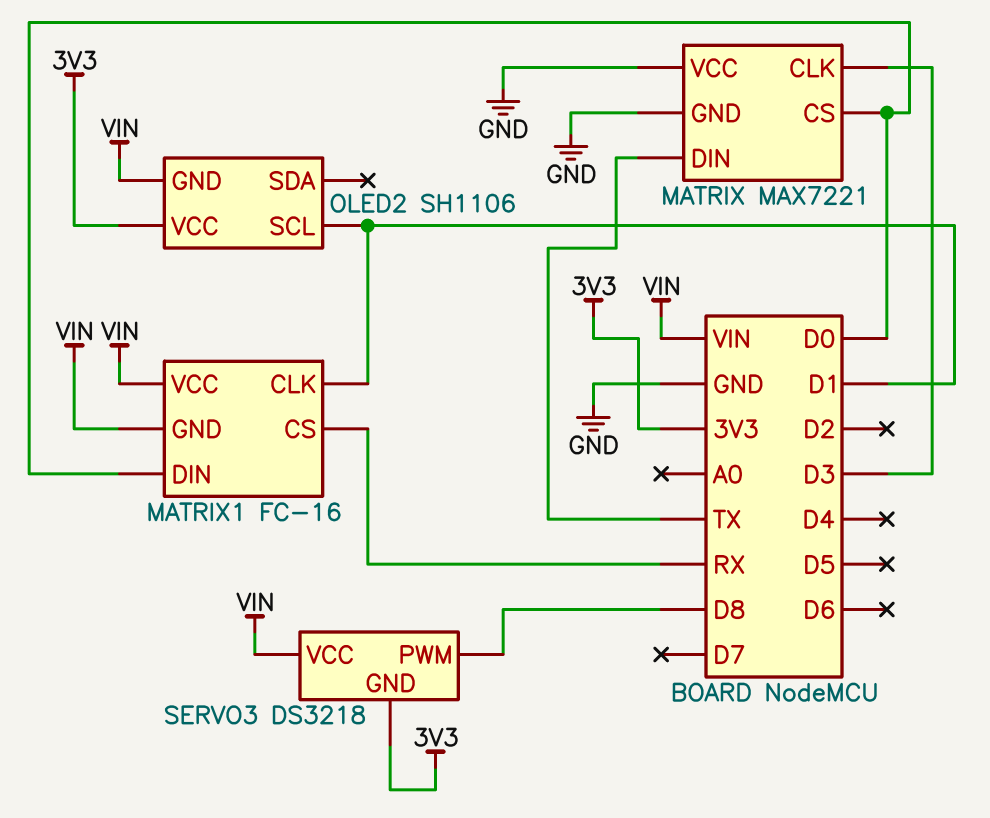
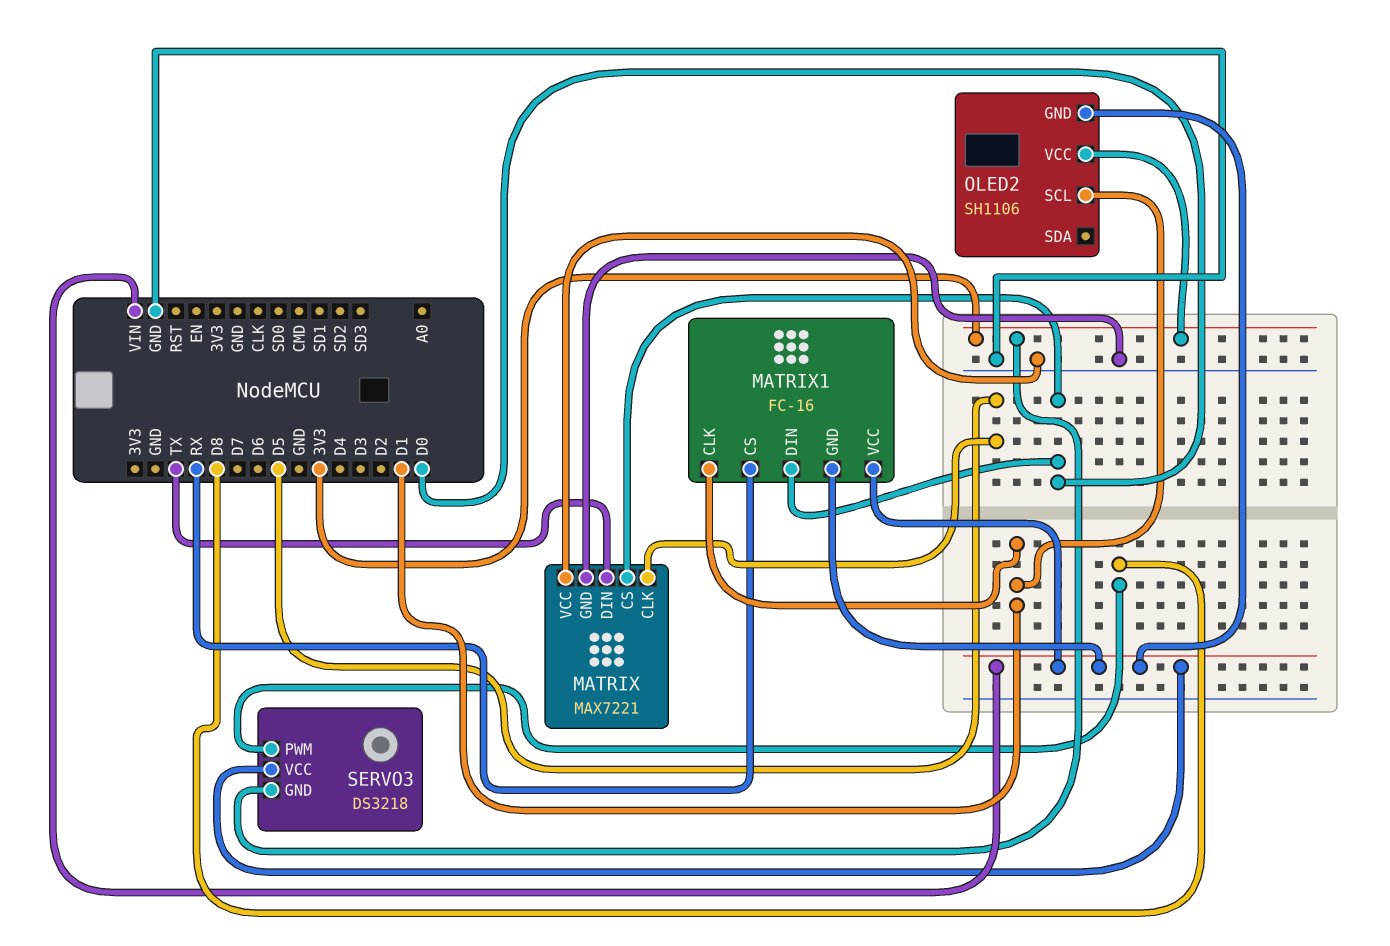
MATRIX pin CLK: D3 -> D5

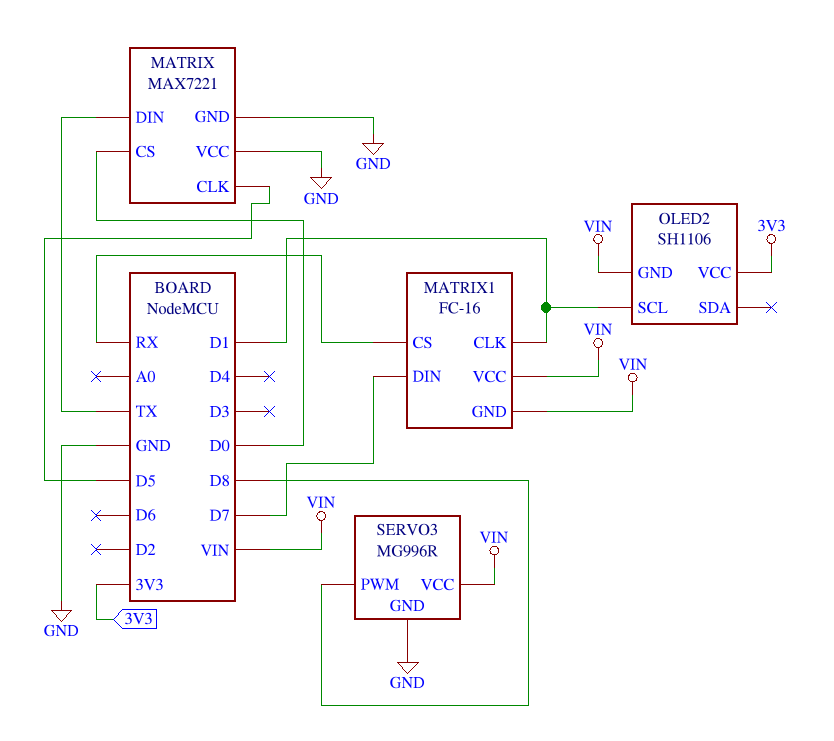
MATRIX1 pin DIN: D0 -> D7
SERVO3: DS3218 -> MG996R
SERVO3 pin GND: 3V3 -> GND

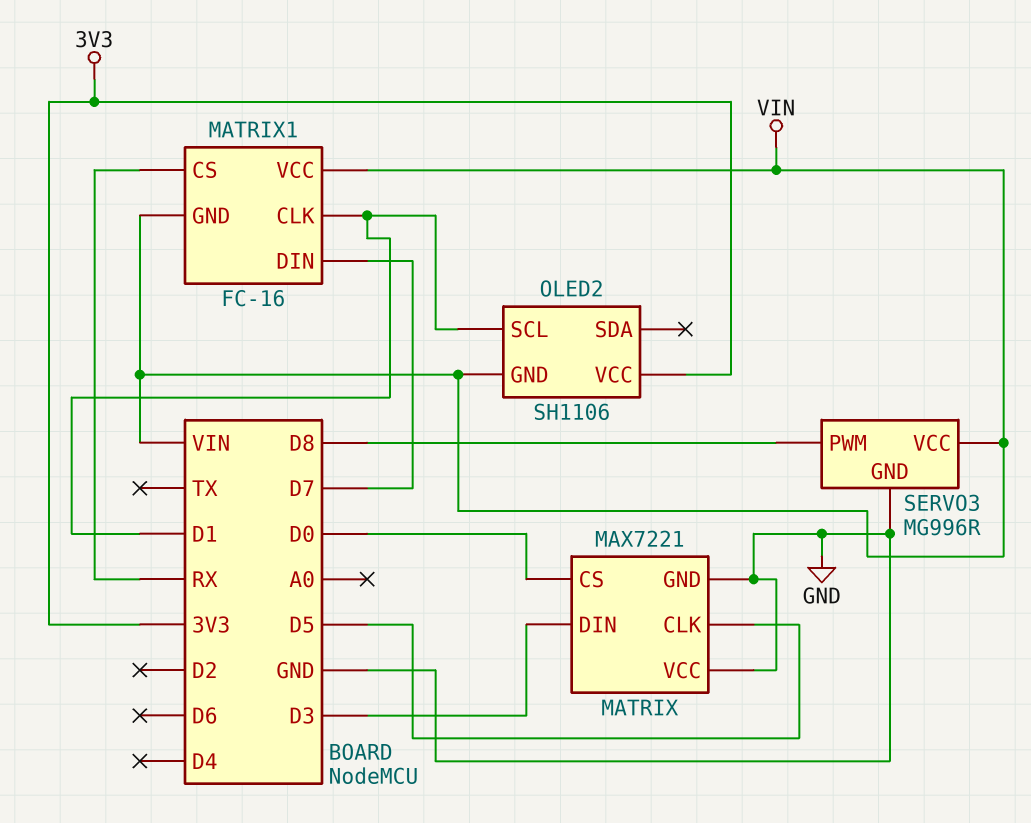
MATRIX pin DIN: TX -> D3

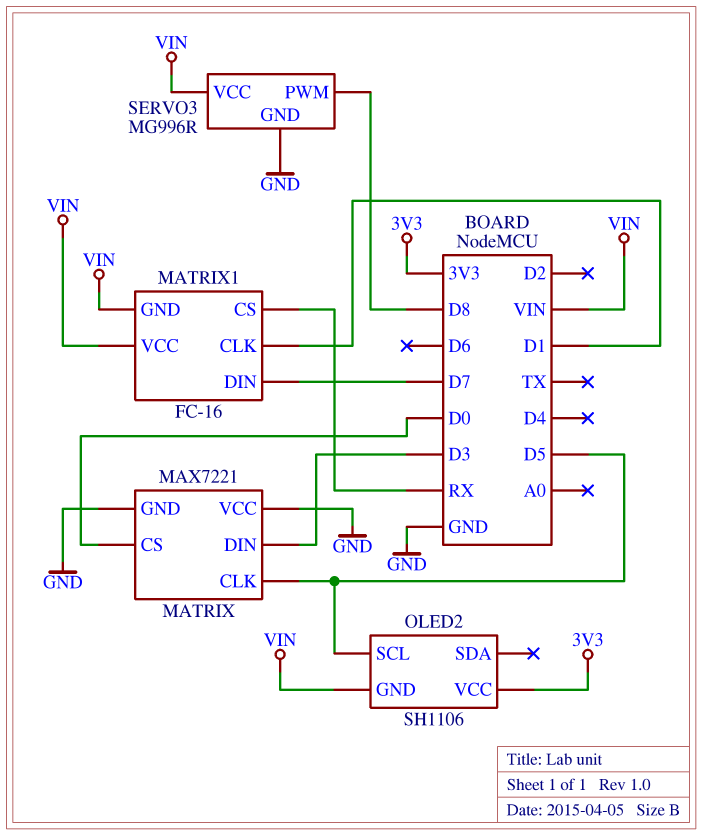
OLED2 pin SCL: D1 -> D5

